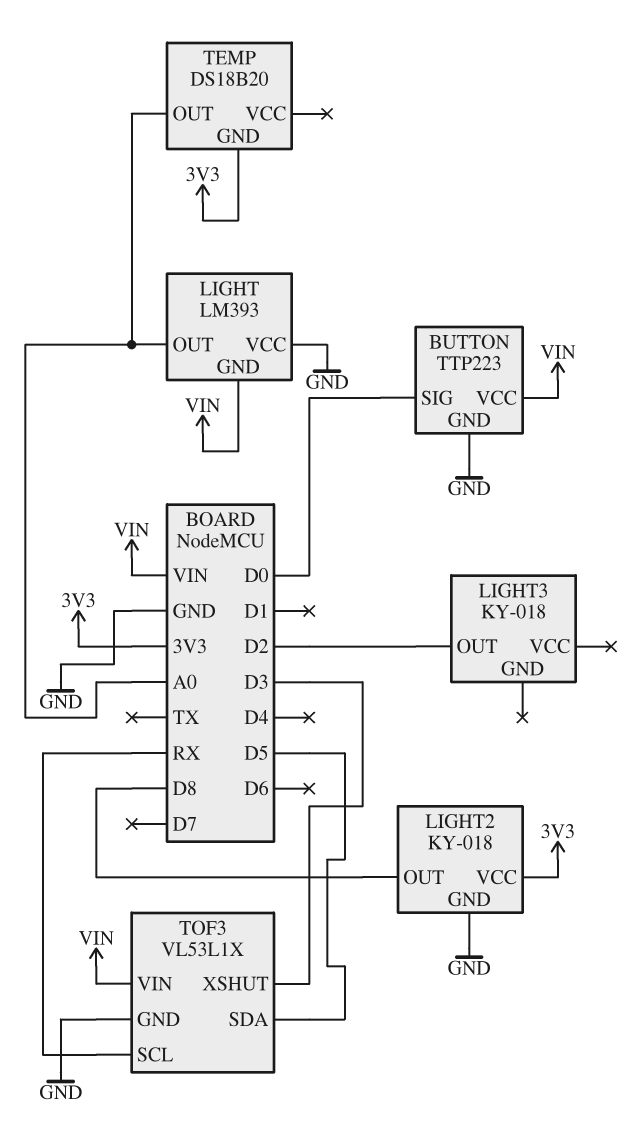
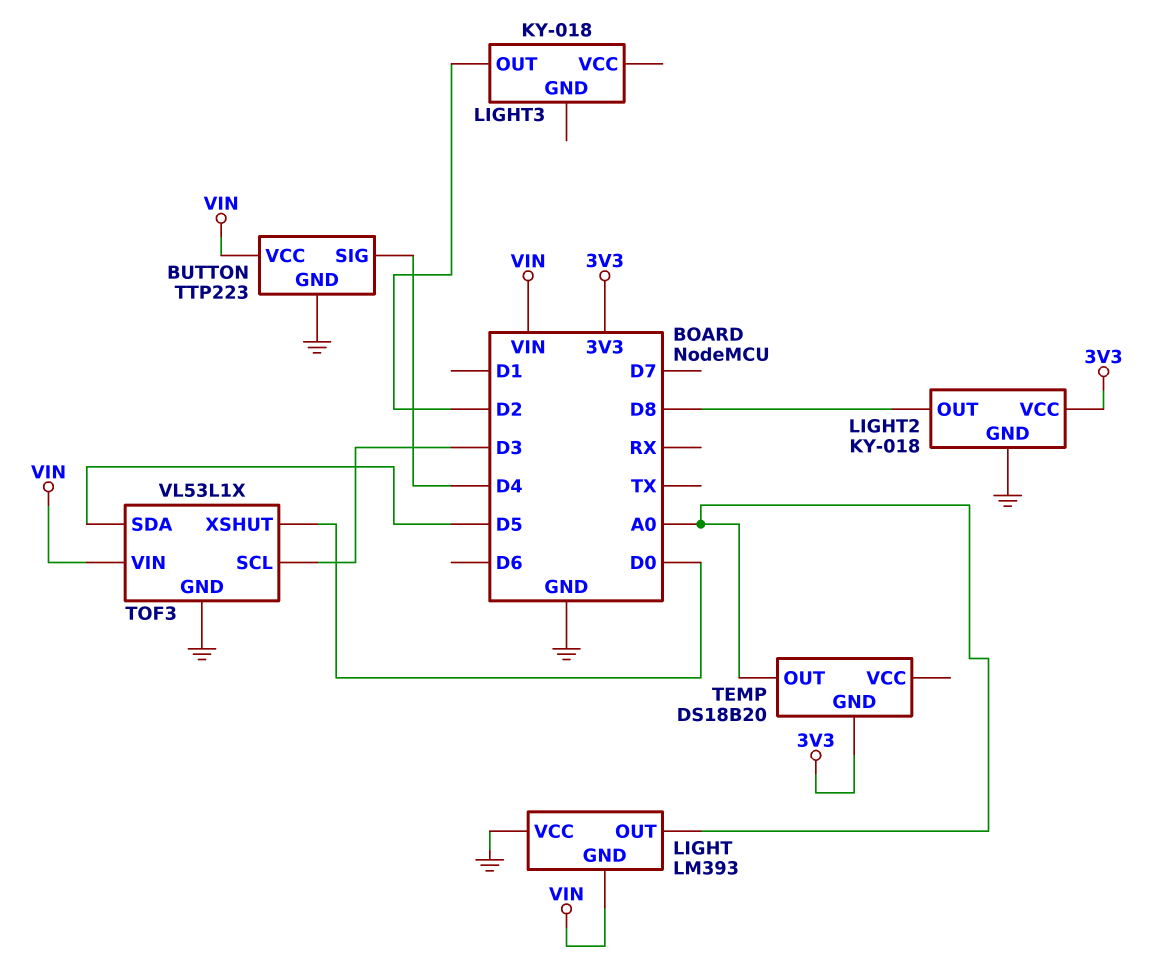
BUTTON pin SIG: D0 -> D4
TOF3 pin SCL: RX -> D3
TOF3 pin XSHUT: D3 -> D0

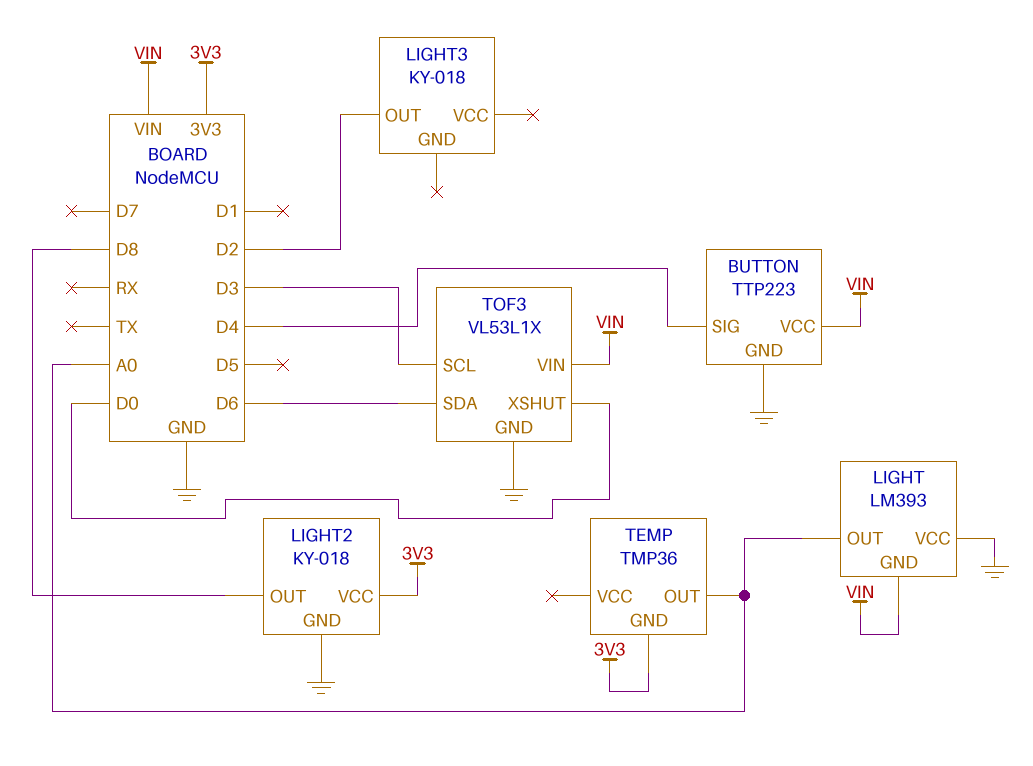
TEMP: DS18B20 -> TMP36
TOF3 pin SDA: D5 -> D6

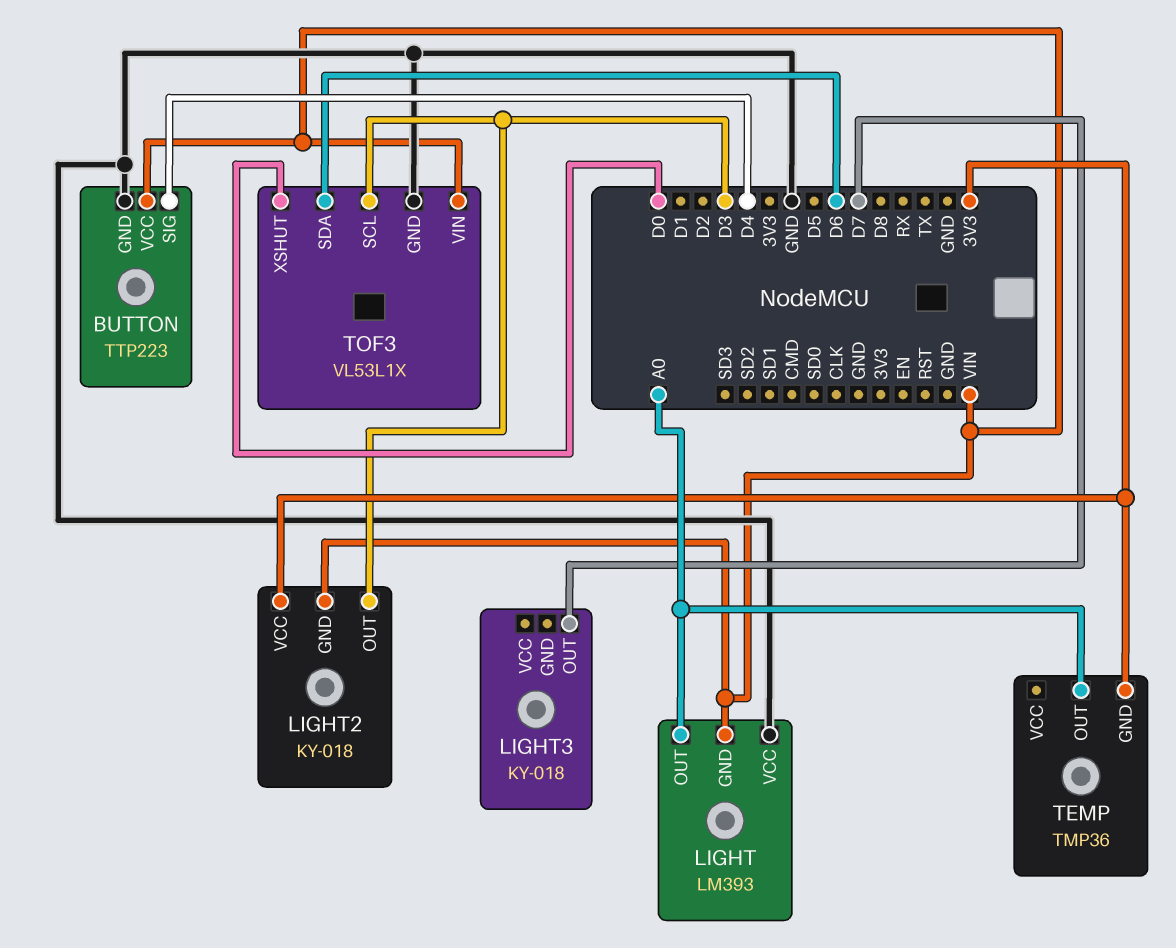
LIGHT2 pin GND: GND -> VIN
LIGHT2 pin OUT: D8 -> D3
LIGHT3 pin OUT: D2 -> D7

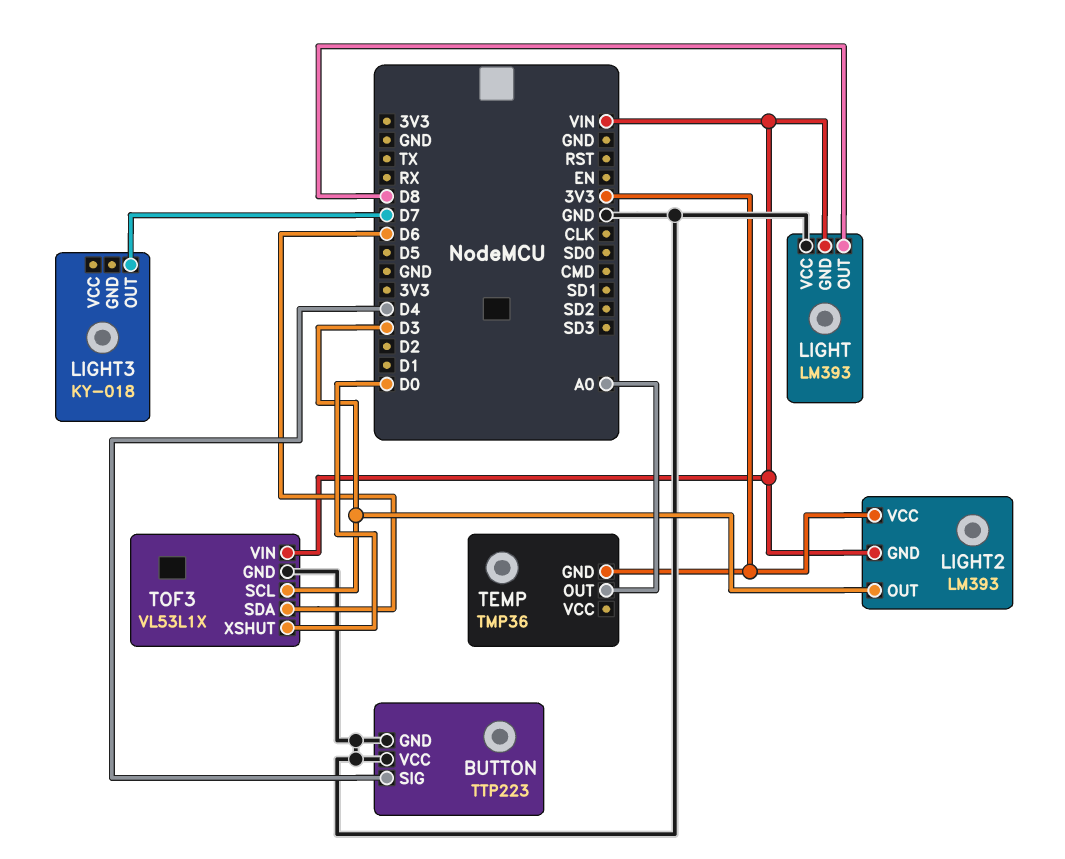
BUTTON pin VCC: VIN -> GND
LIGHT pin OUT: A0 -> D8
LIGHT2: KY-018 -> LM393

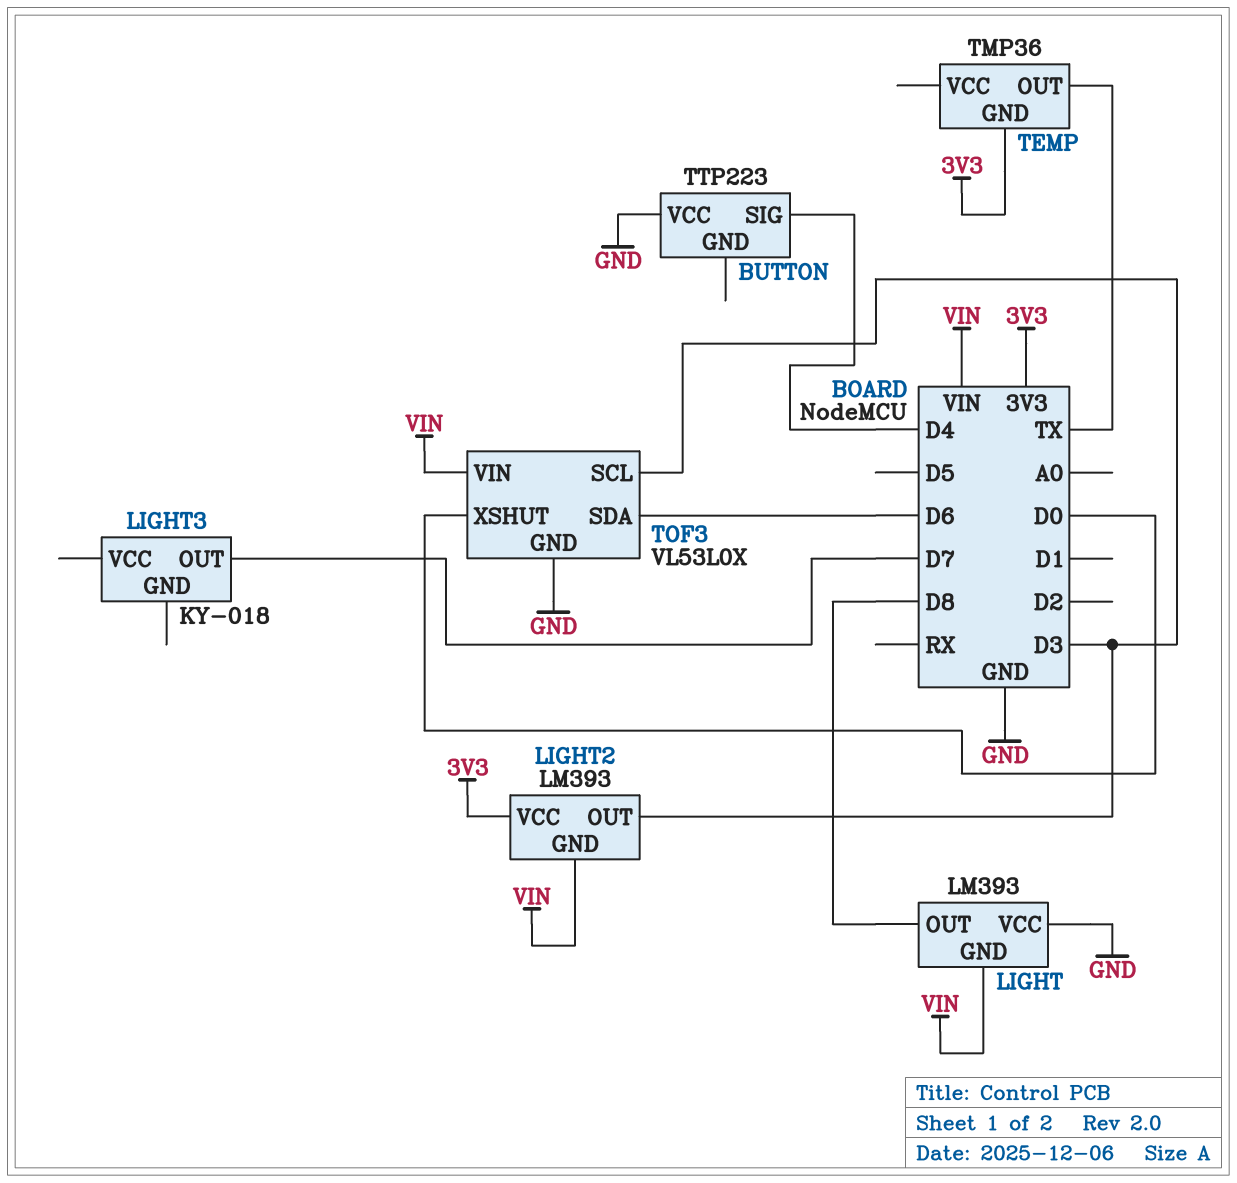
BUTTON pin GND: GND -> none
TEMP pin OUT: A0 -> TX
TOF3: VL53L1X -> VL53L0X

